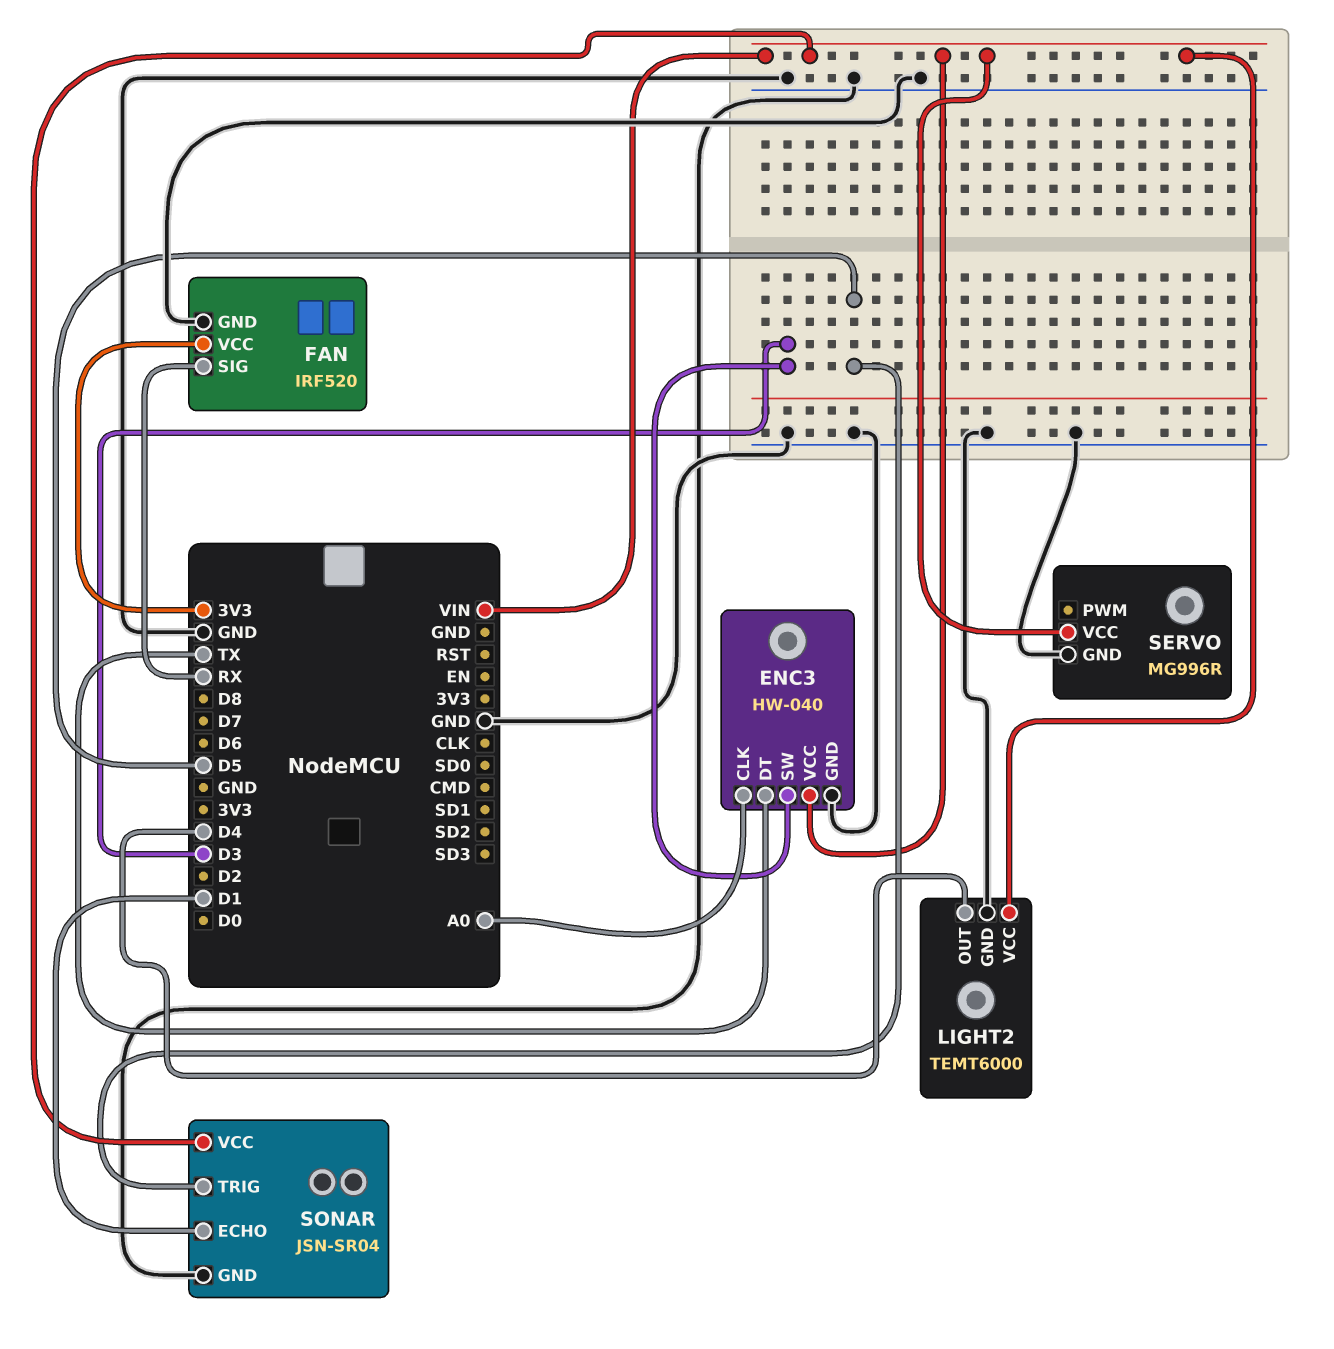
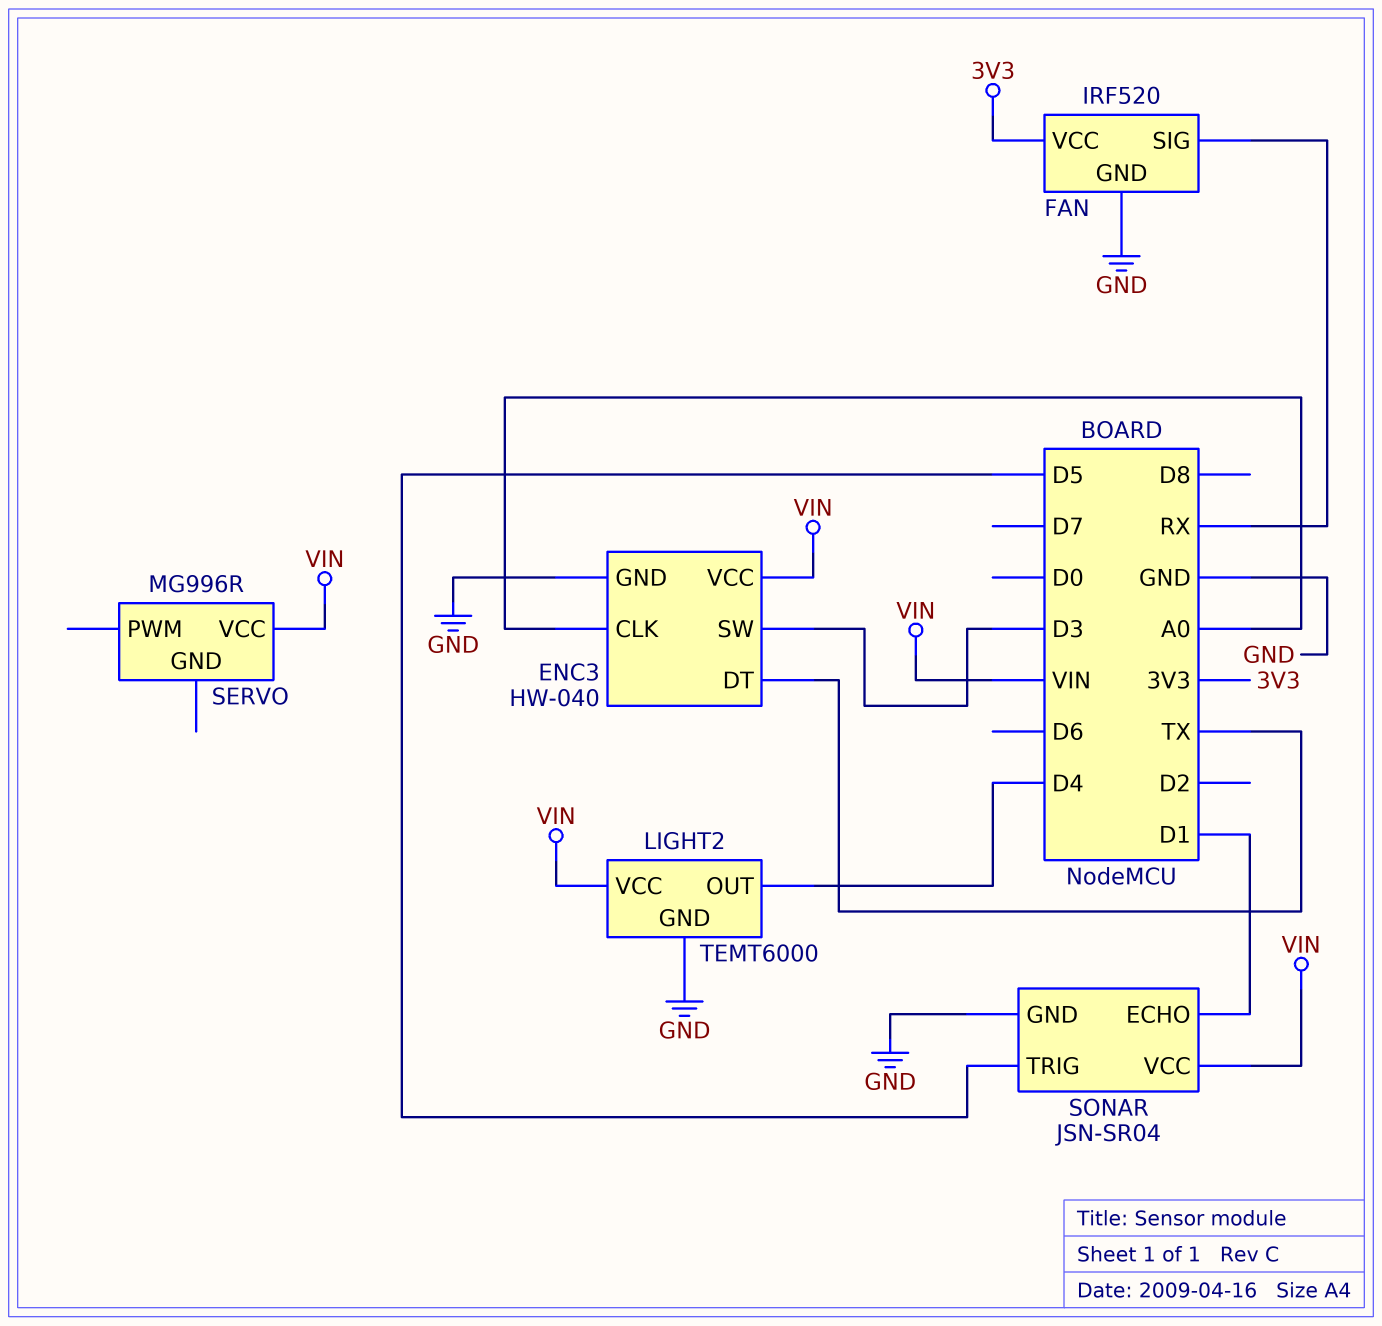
SERVO pin GND: GND -> none

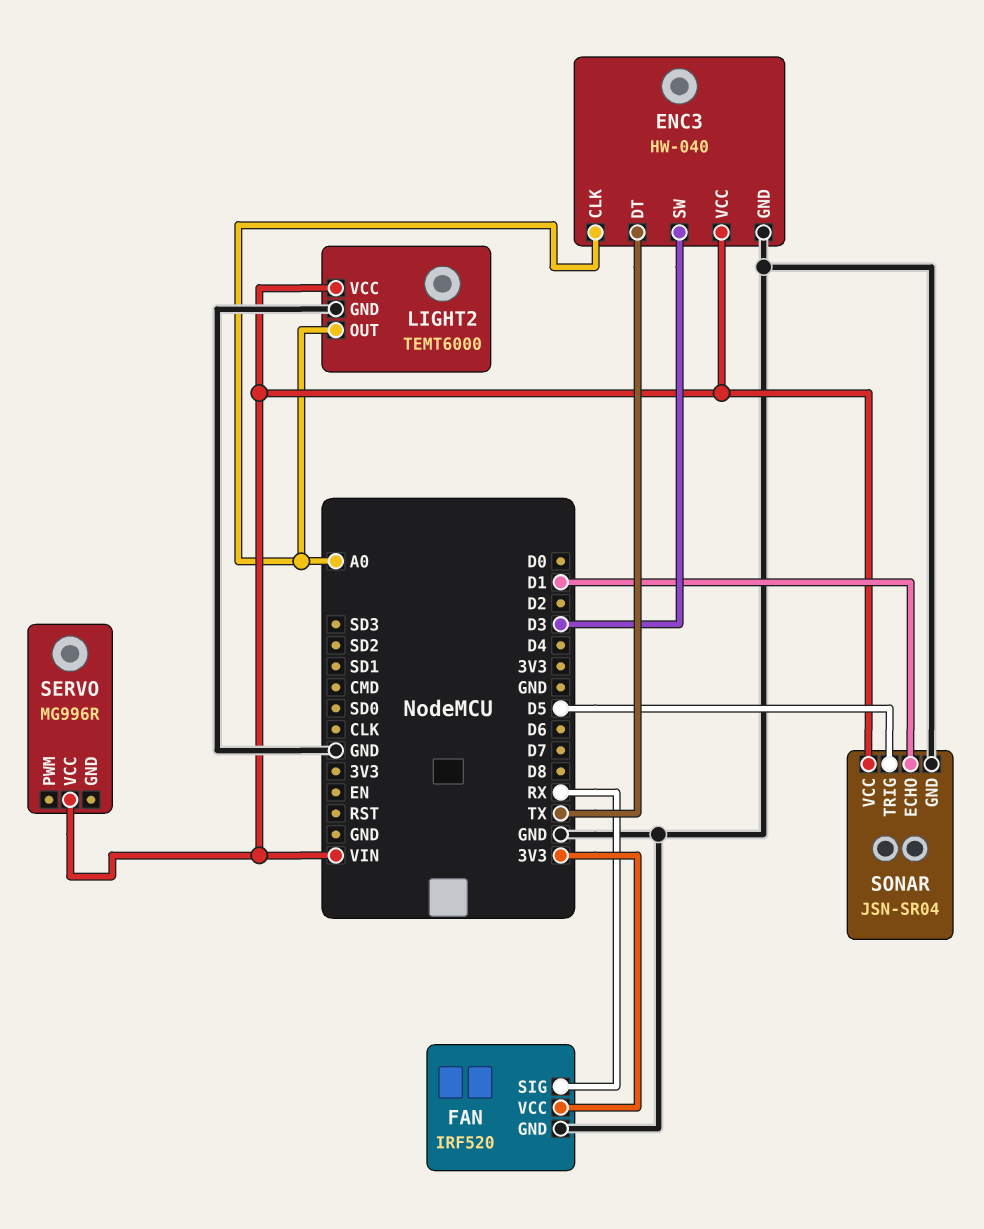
LIGHT2 pin OUT: D4 -> A0

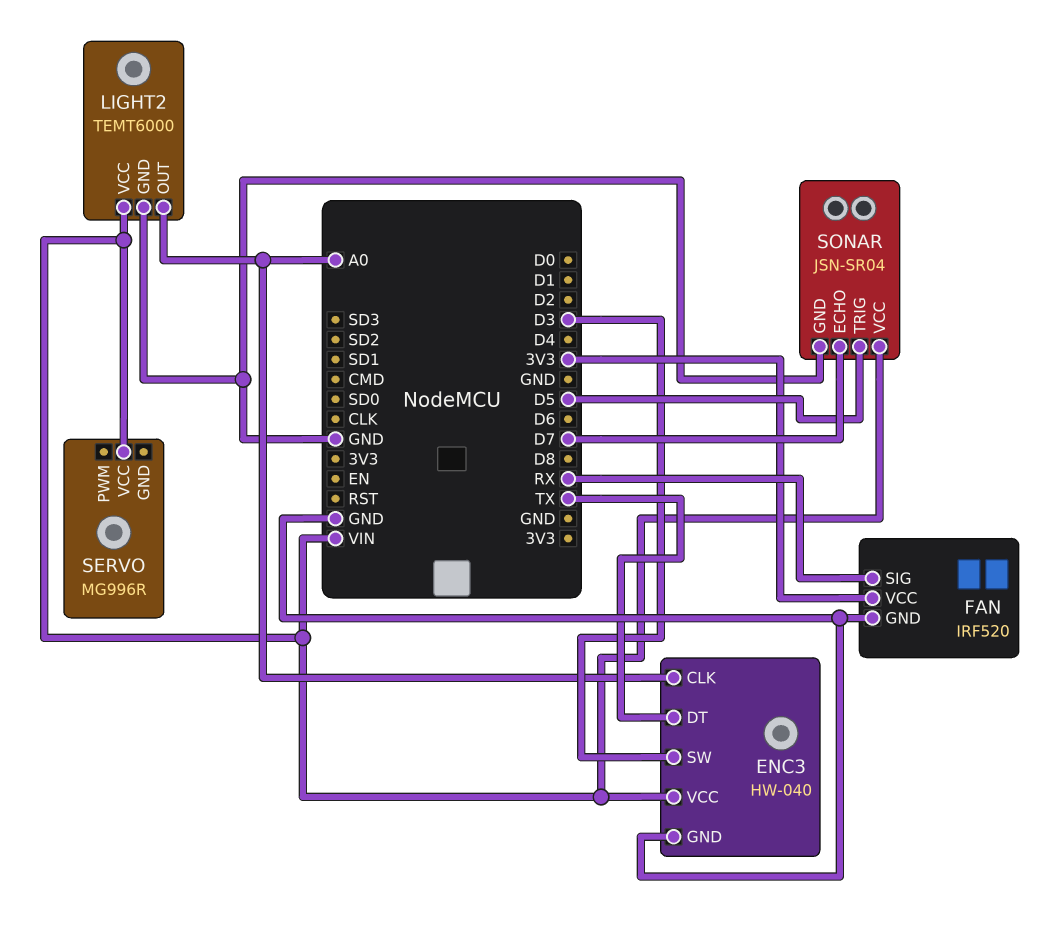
SONAR pin ECHO: D1 -> D7

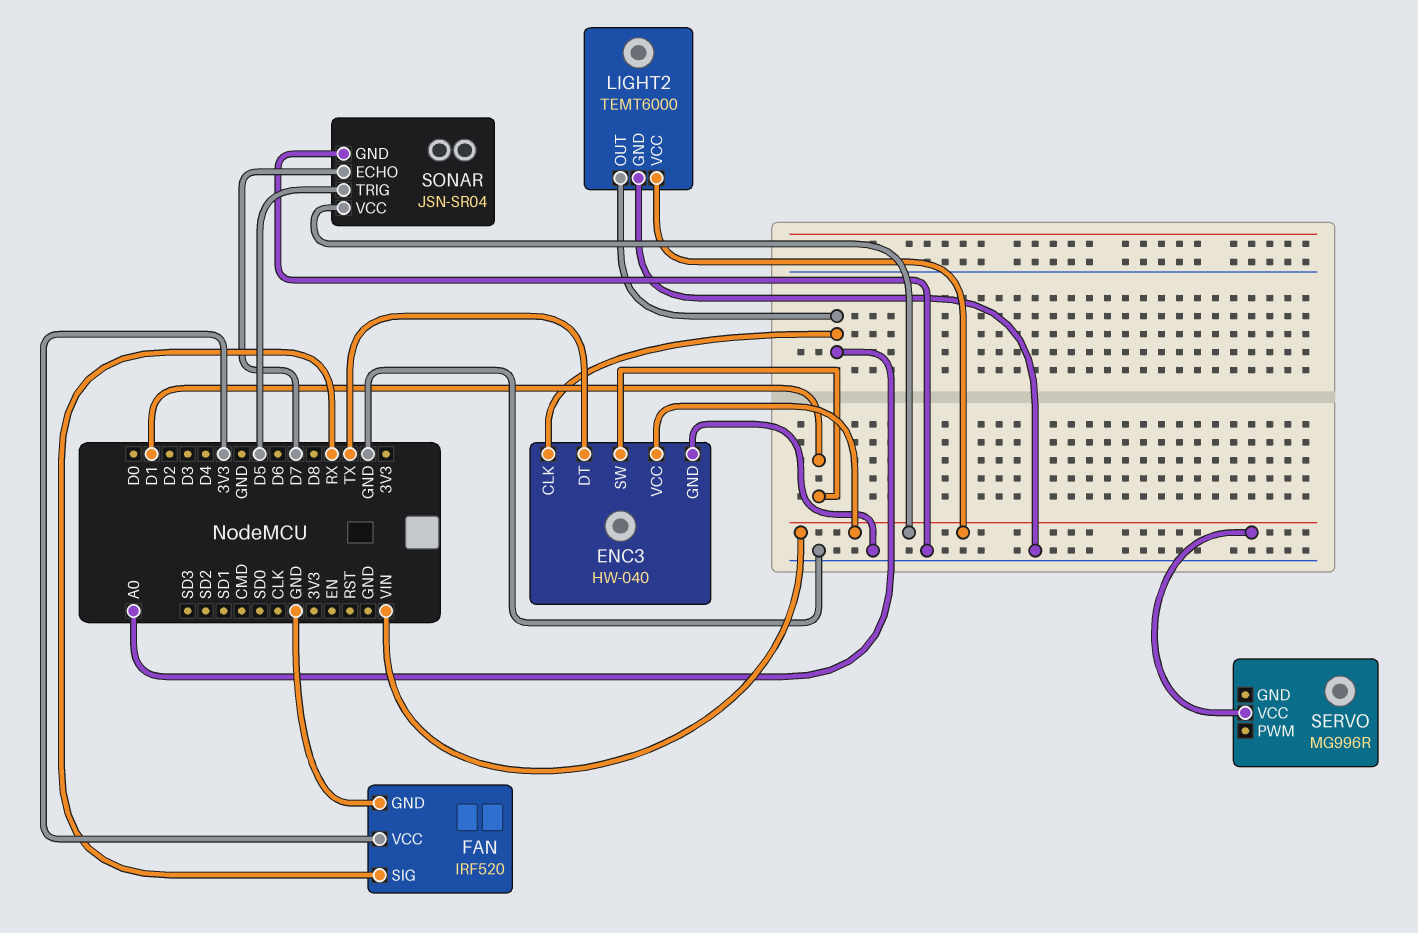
ENC3 pin SW: D3 -> D1

